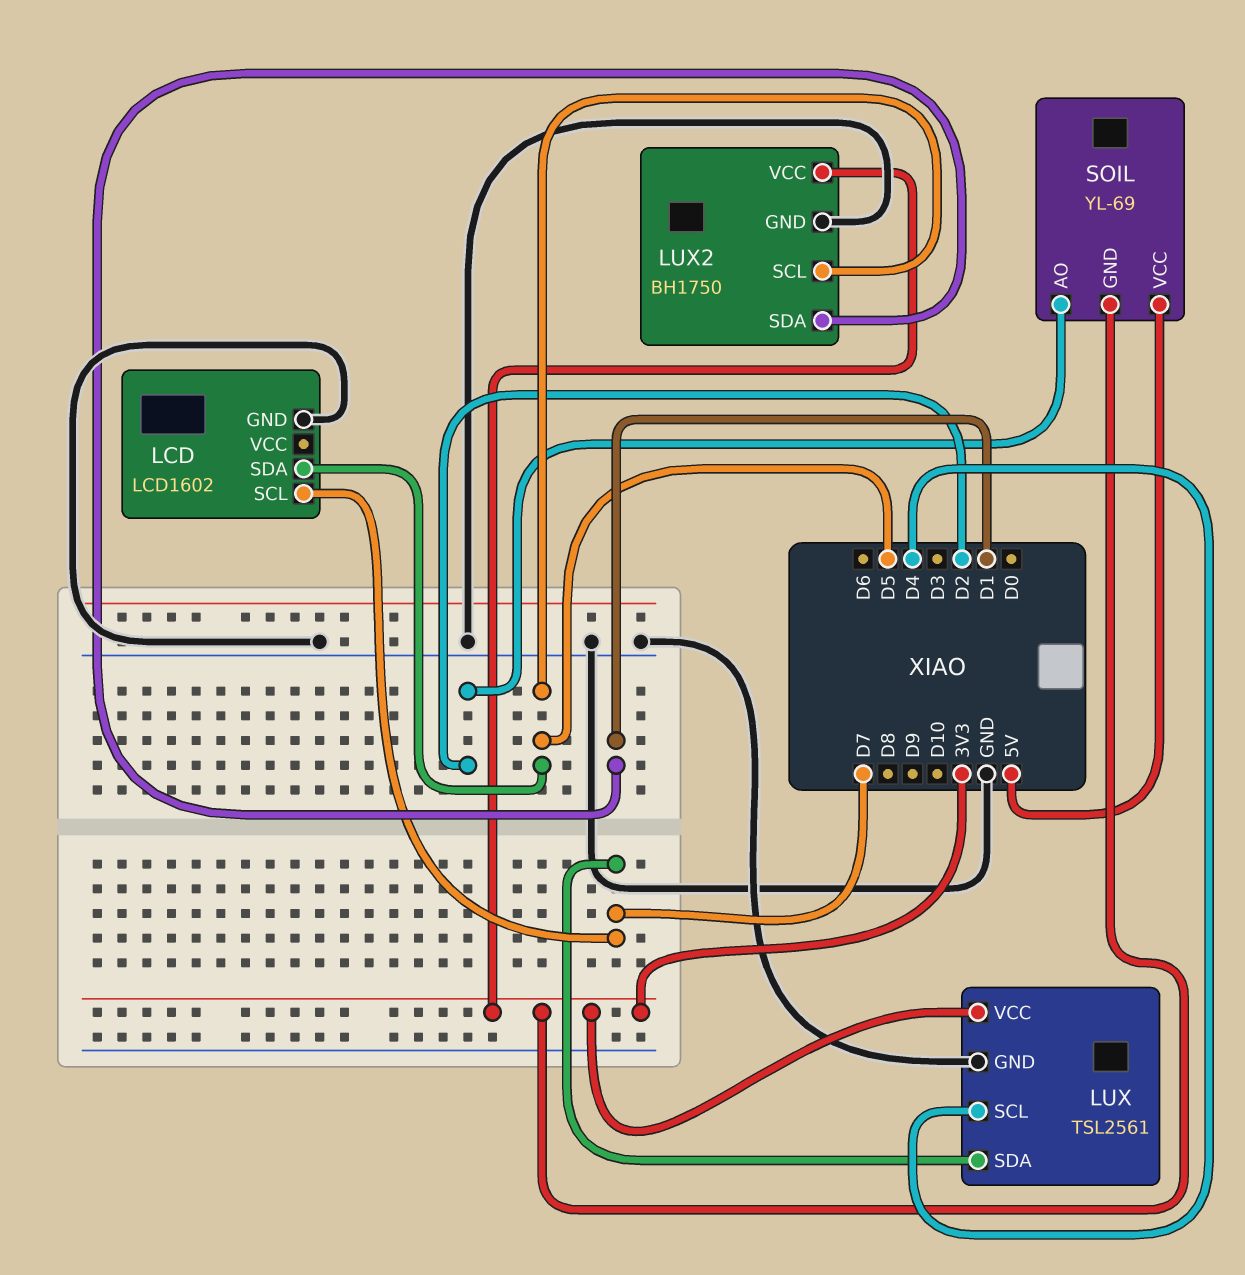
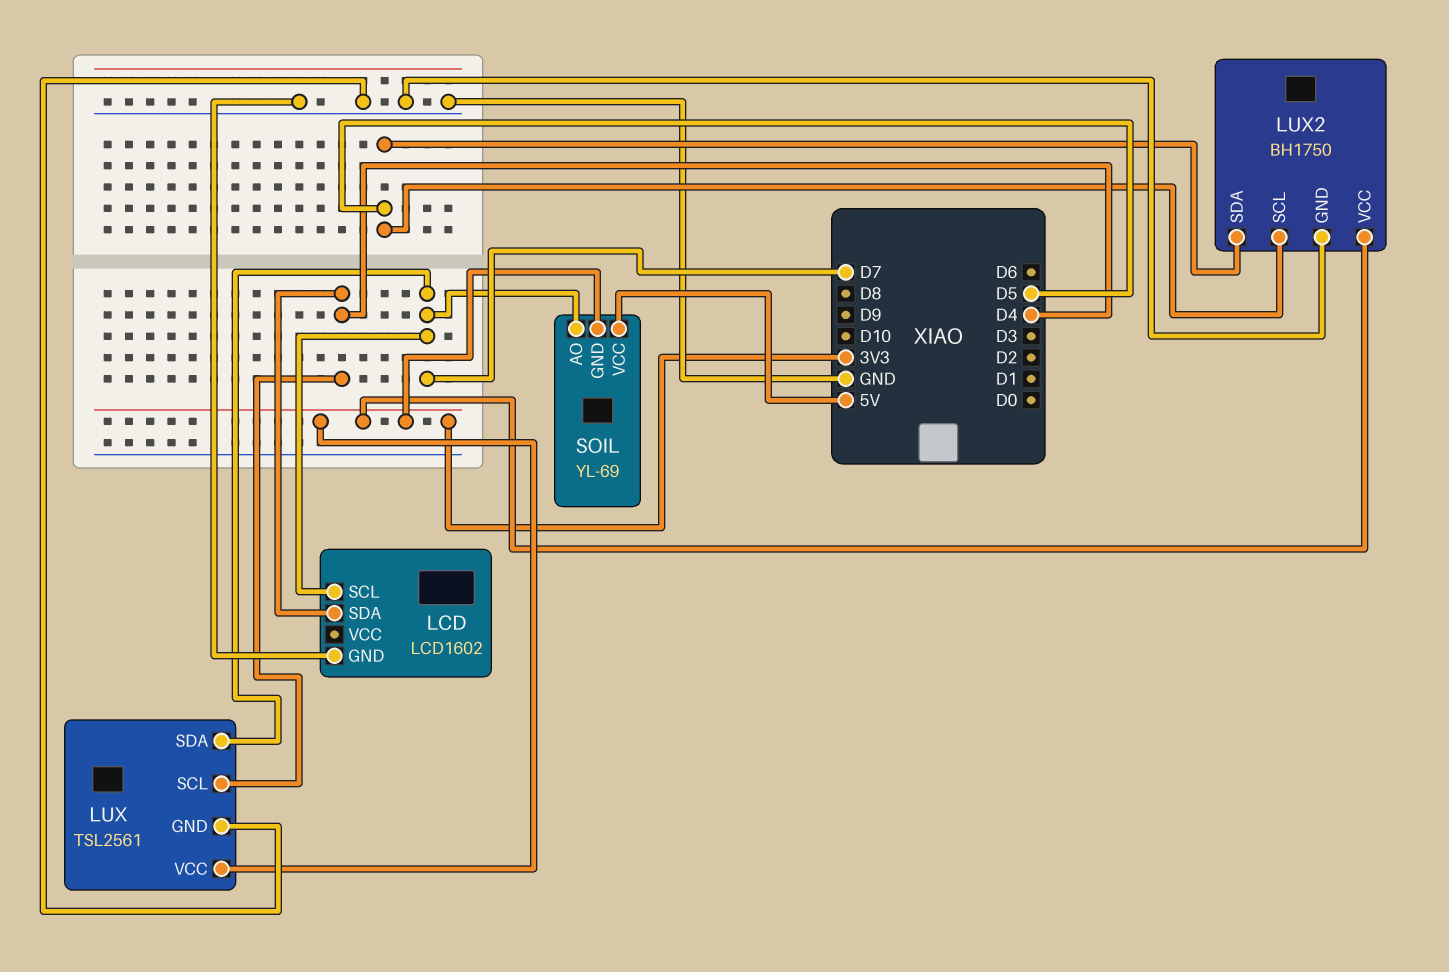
LCD pin SDA: D5 -> D4
LUX2 pin SDA: D1 -> D5
SOIL pin AO: D2 -> D7

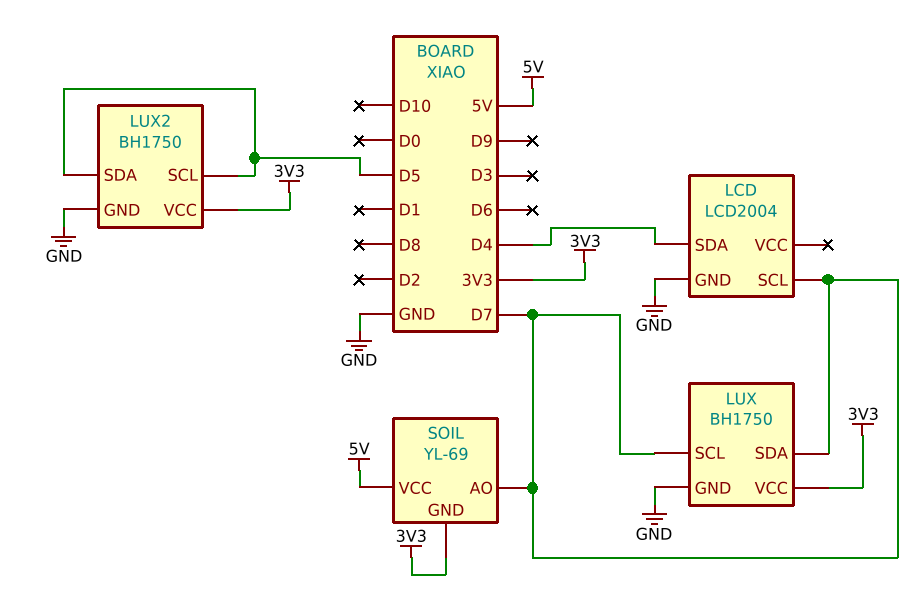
LCD: LCD1602 -> LCD2004
LUX: TSL2561 -> BH1750
LUX pin SCL: D4 -> D7

